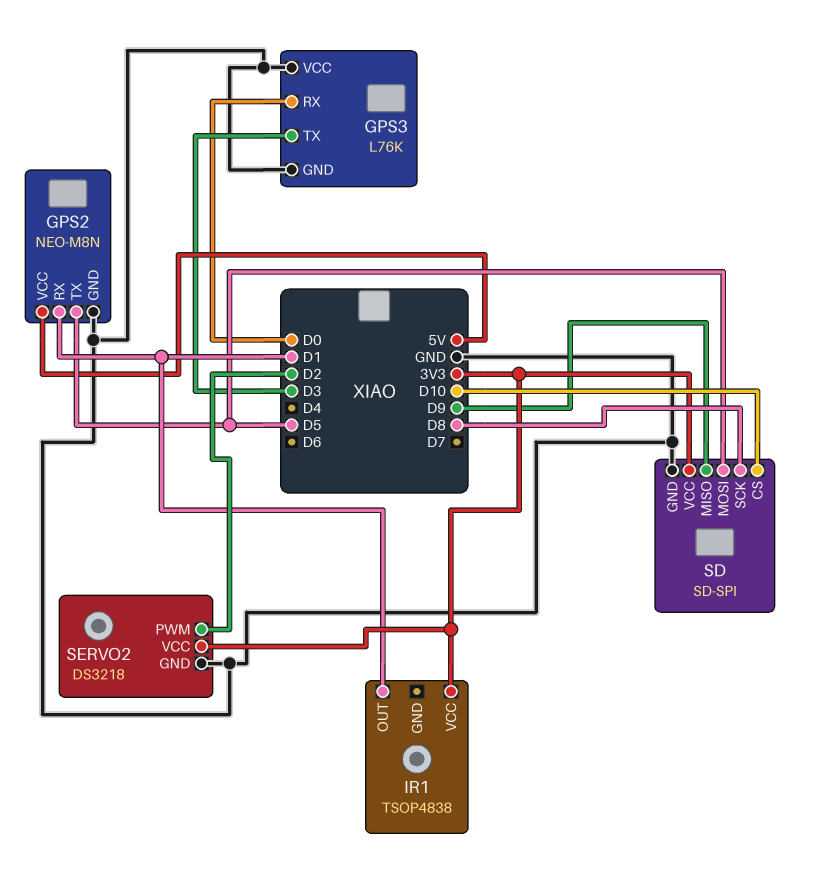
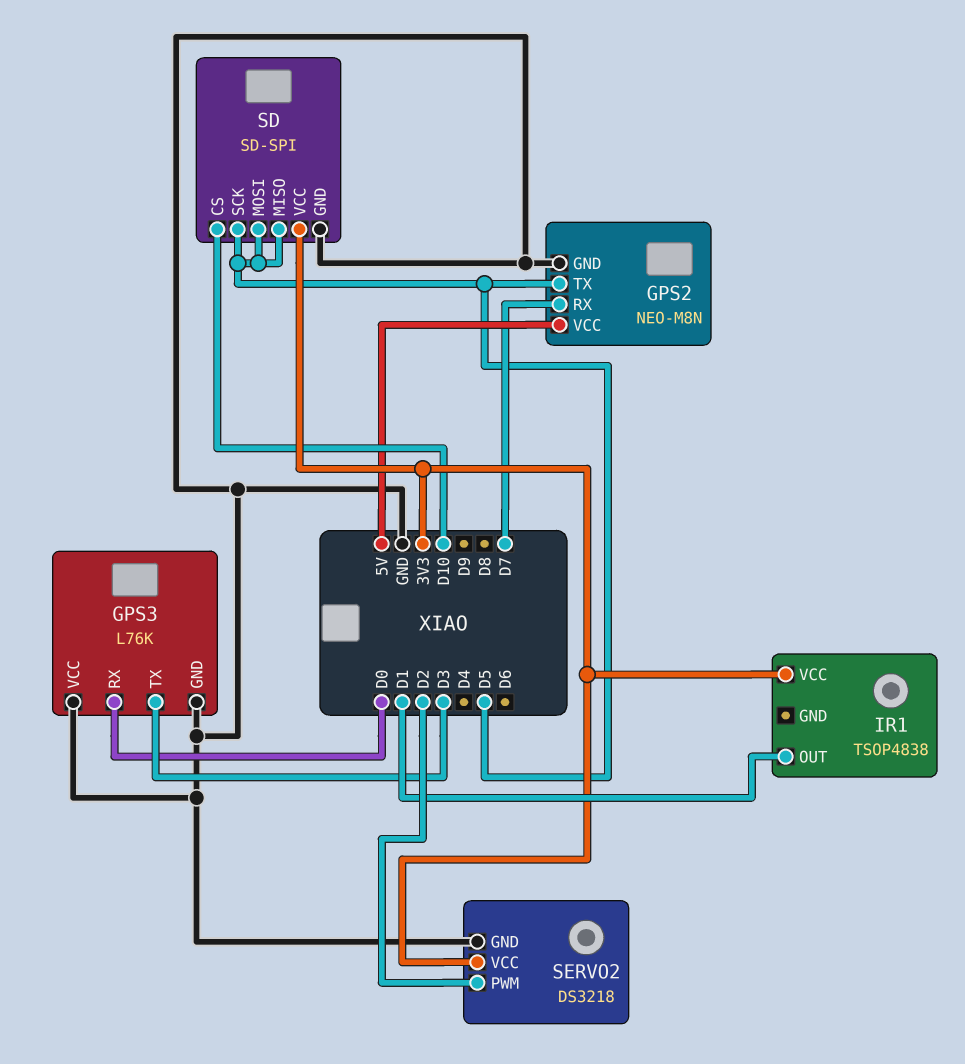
GPS2 pin RX: D1 -> D7
SD pin MISO: D9 -> D5
SD pin SCK: D8 -> D5

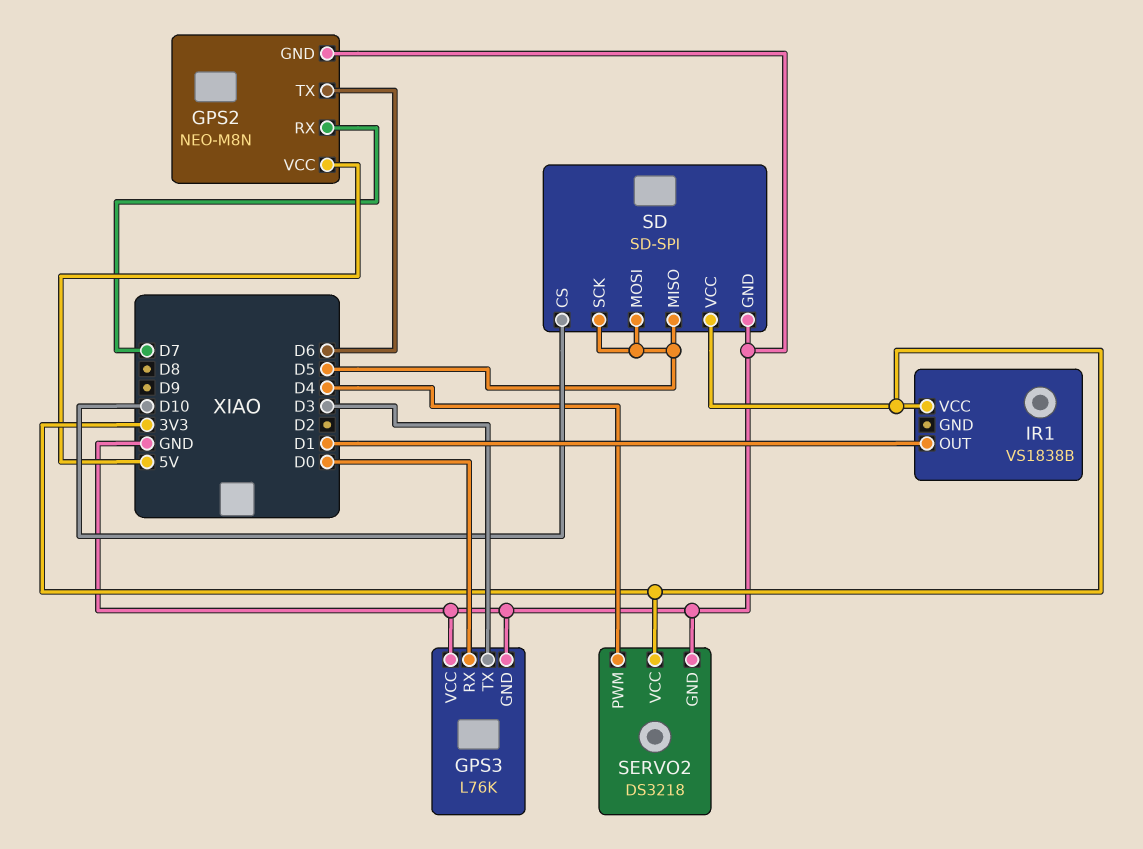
GPS2 pin TX: D5 -> D6
IR1: TSOP4838 -> VS1838B
SERVO2 pin PWM: D2 -> D4

